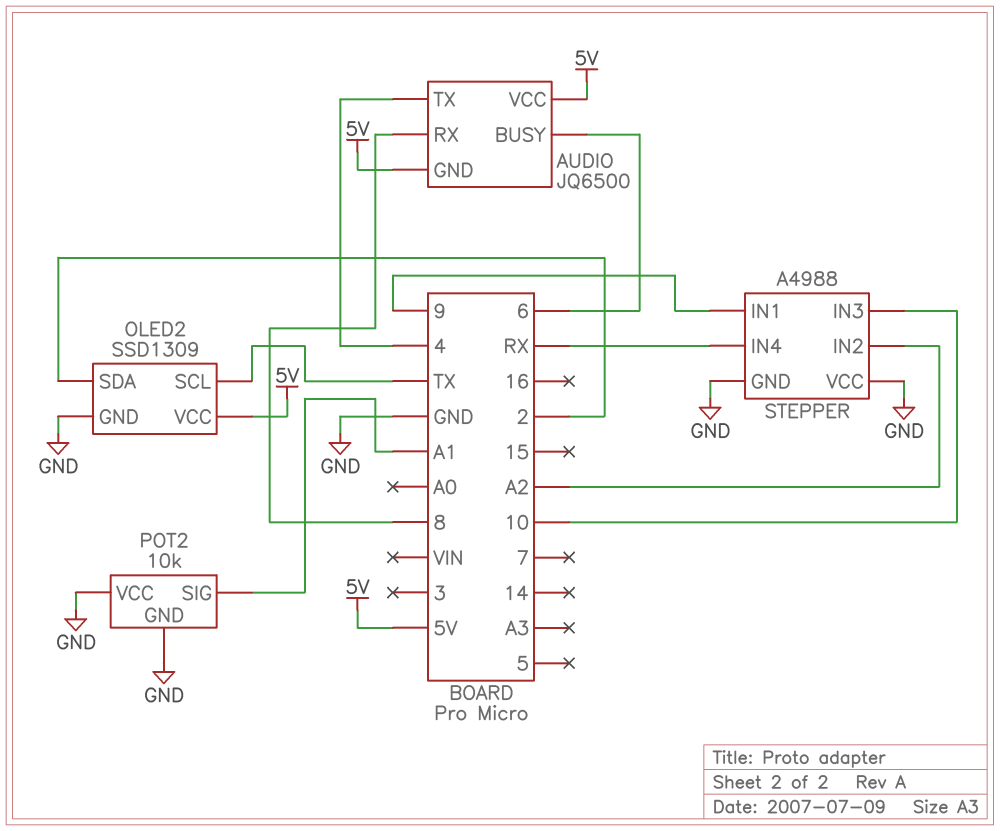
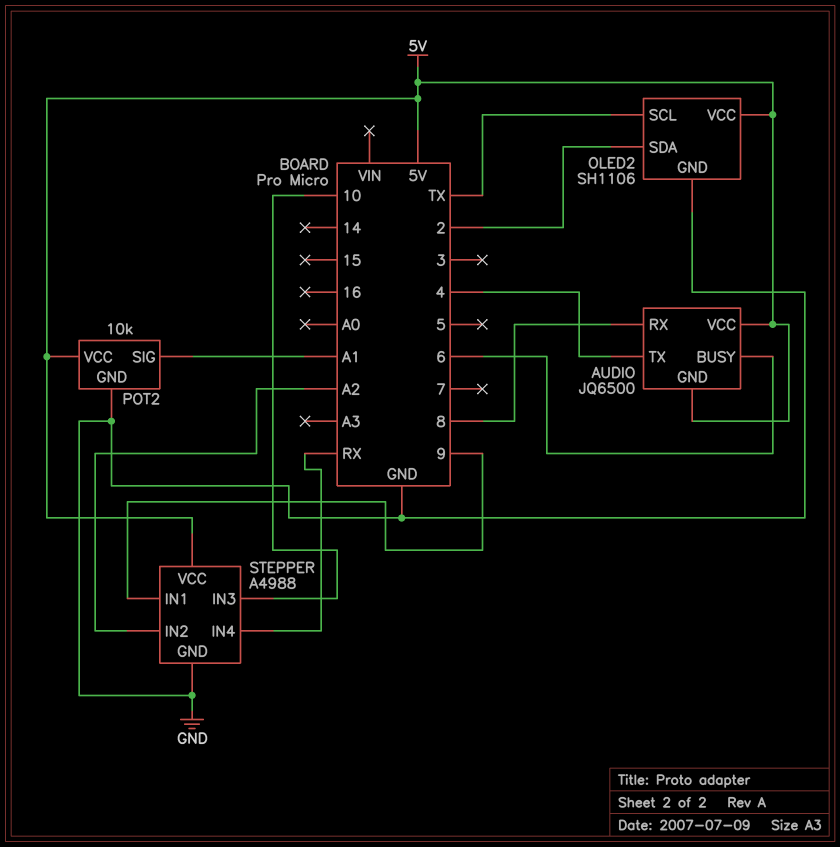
OLED2: SSD1309 -> SH1106
POT2 pin VCC: GND -> 5V
STEPPER pin VCC: GND -> 5V

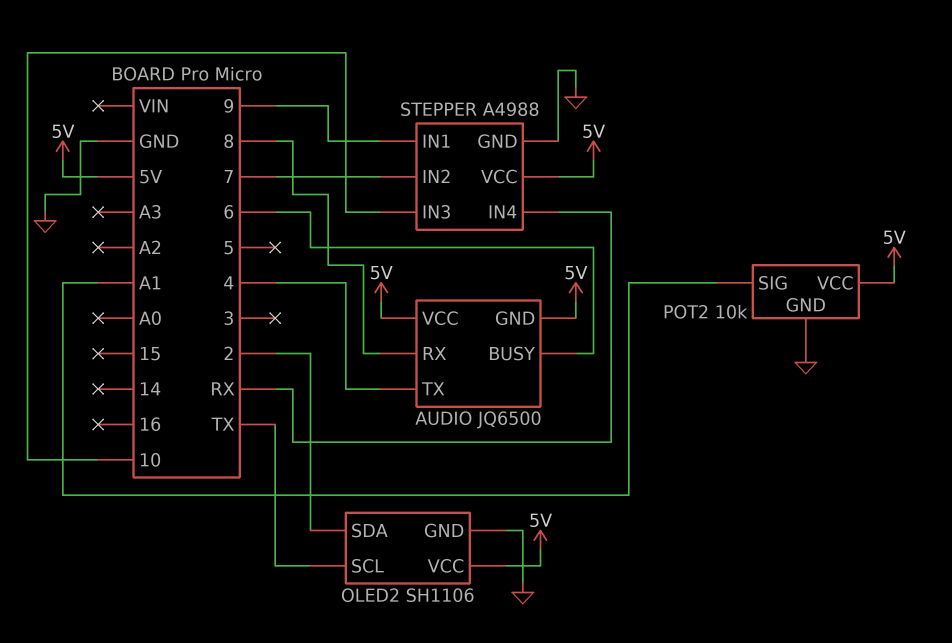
STEPPER pin IN2: A2 -> 7

